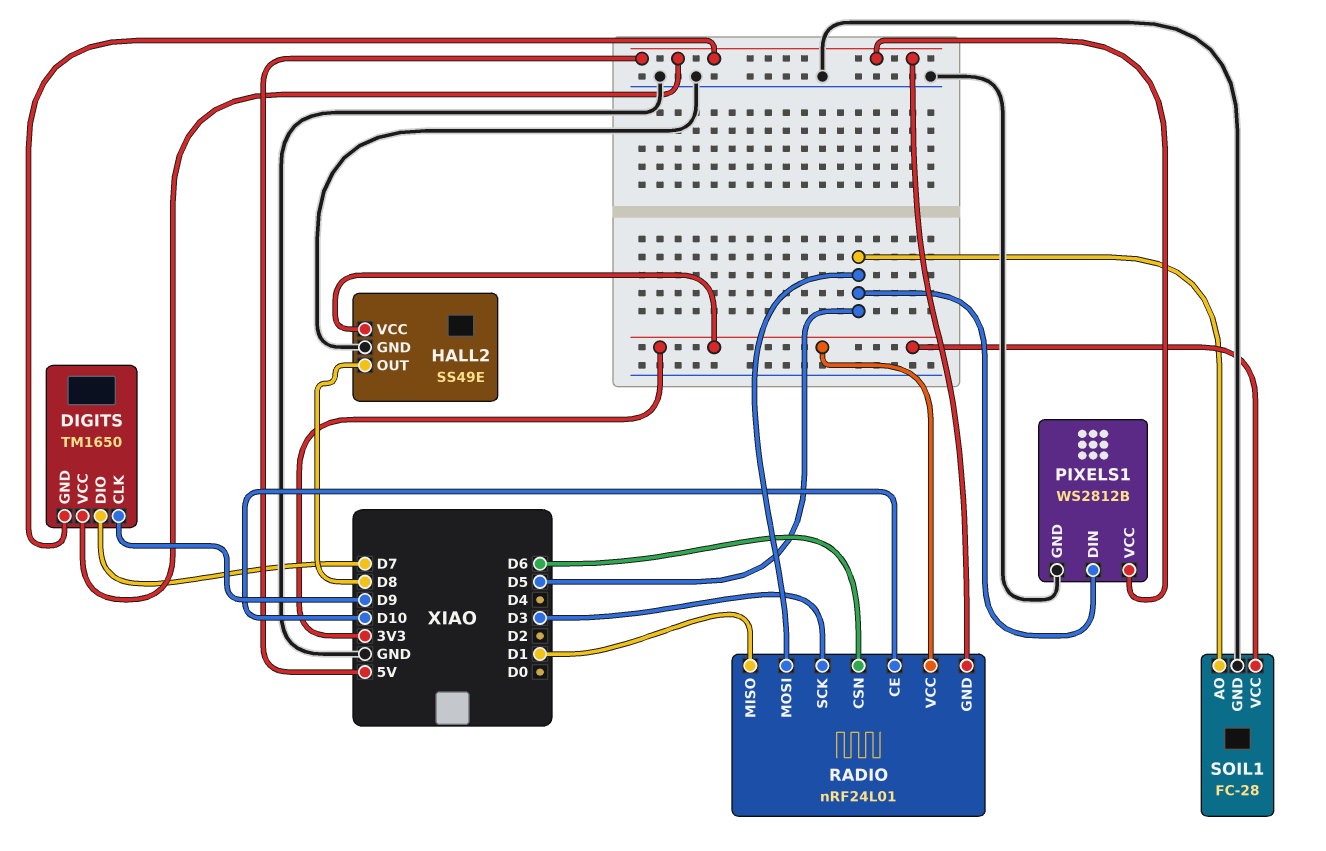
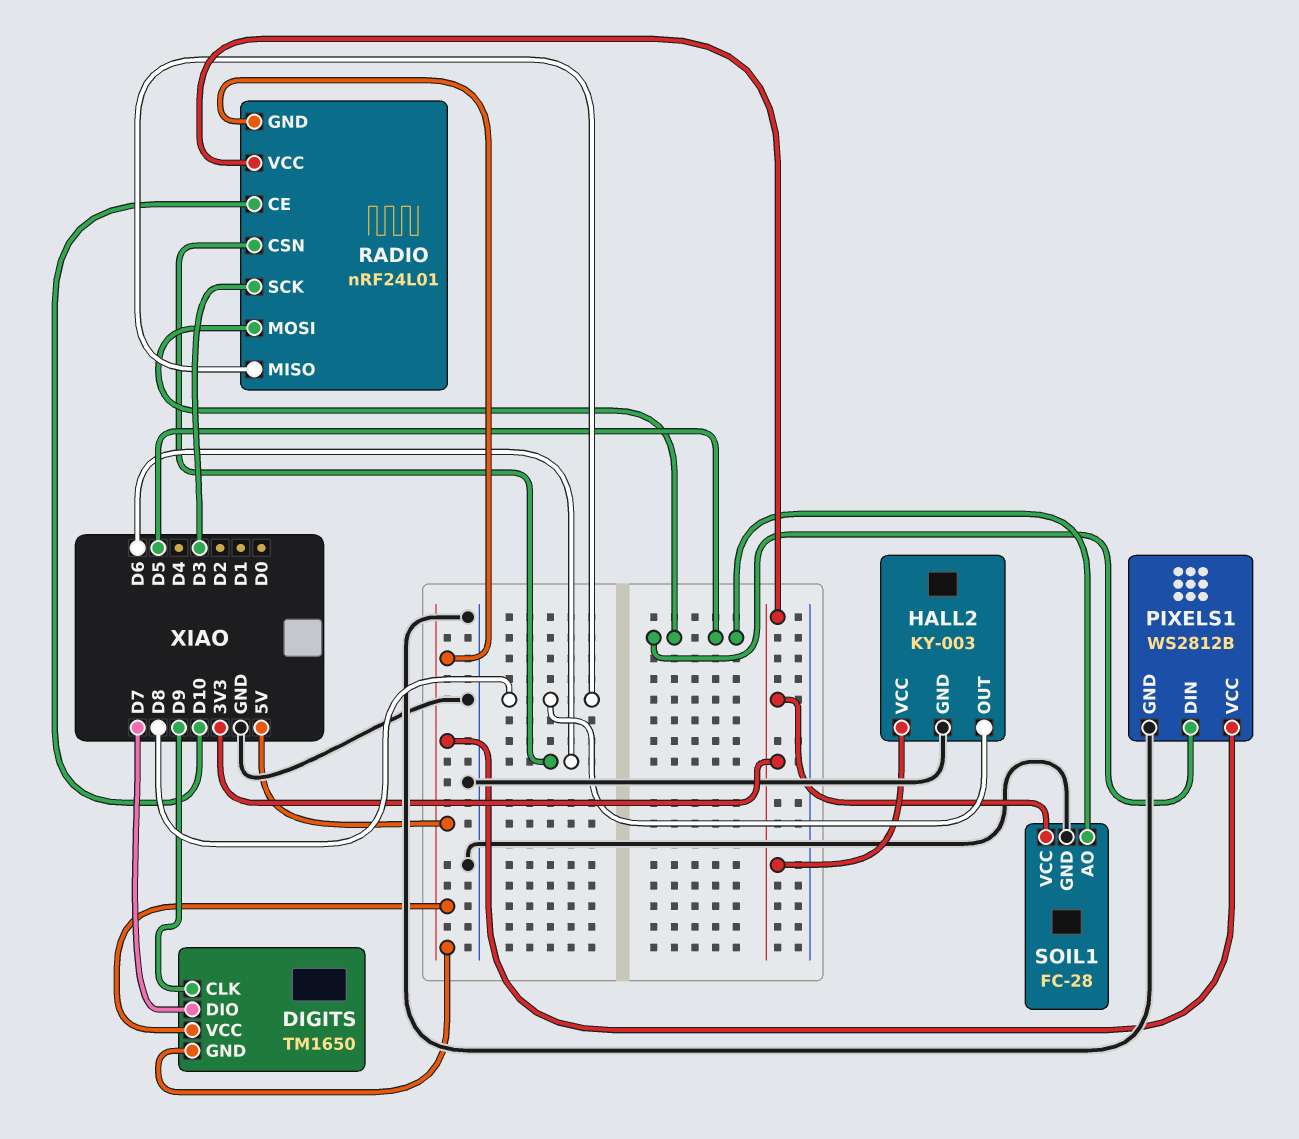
HALL2: SS49E -> KY-003
RADIO pin MISO: D1 -> D8

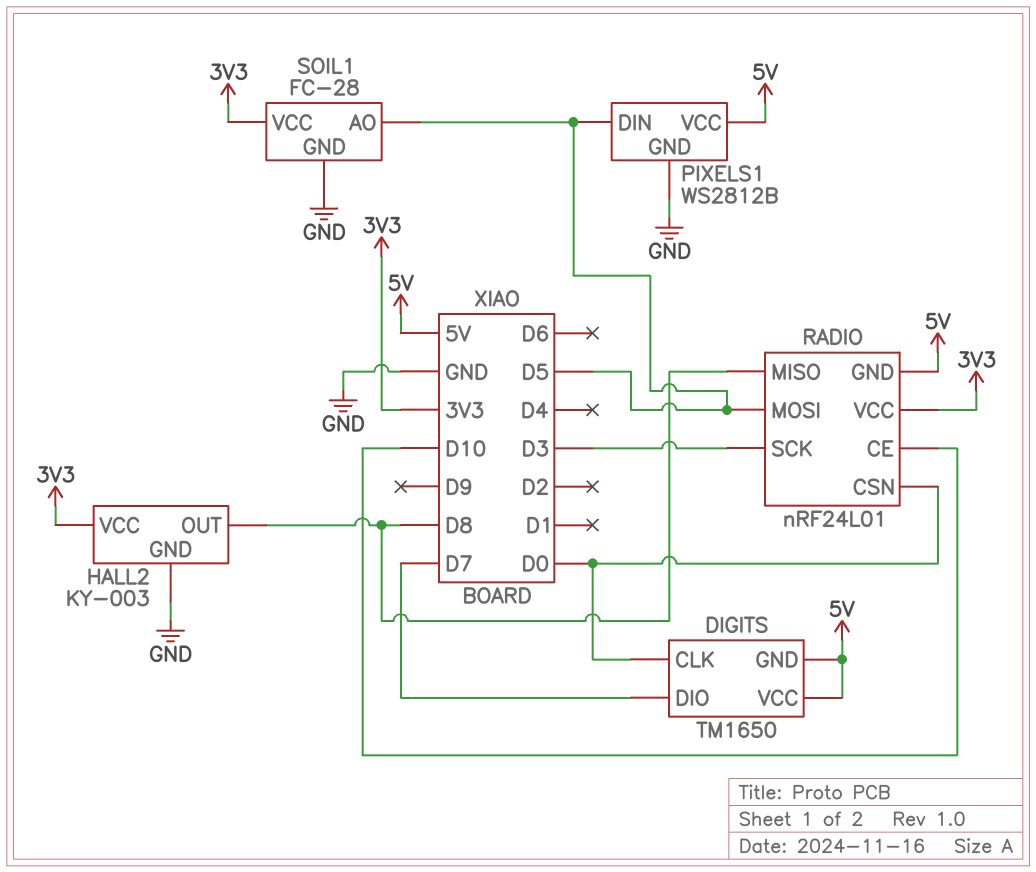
DIGITS pin CLK: D9 -> D0
RADIO pin CSN: D6 -> D0

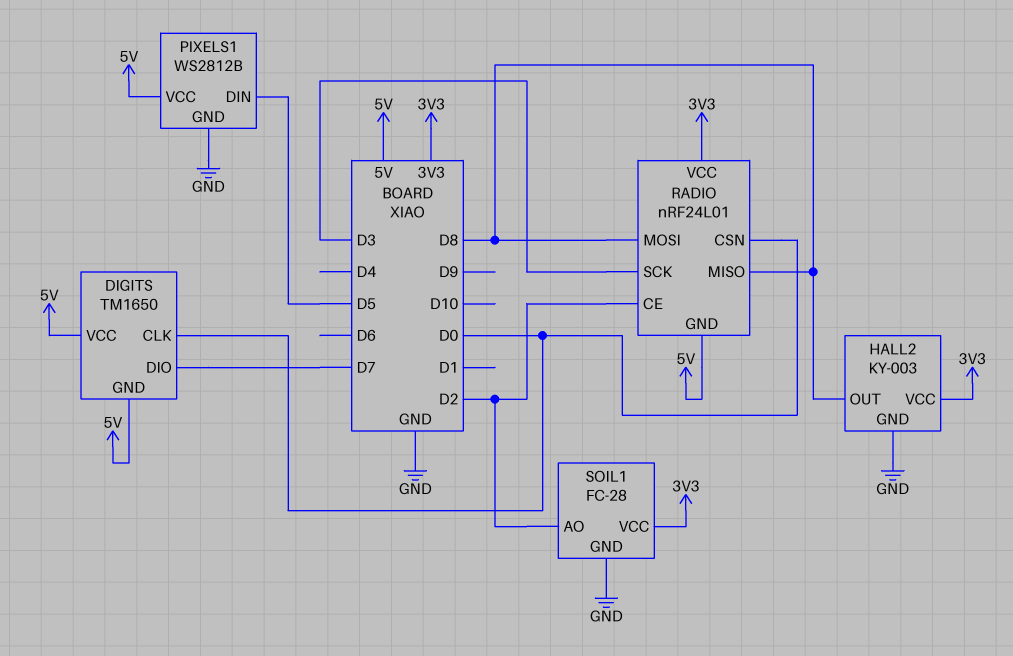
RADIO pin CE: D10 -> D2
RADIO pin MOSI: D5 -> D8
SOIL1 pin AO: D5 -> D2

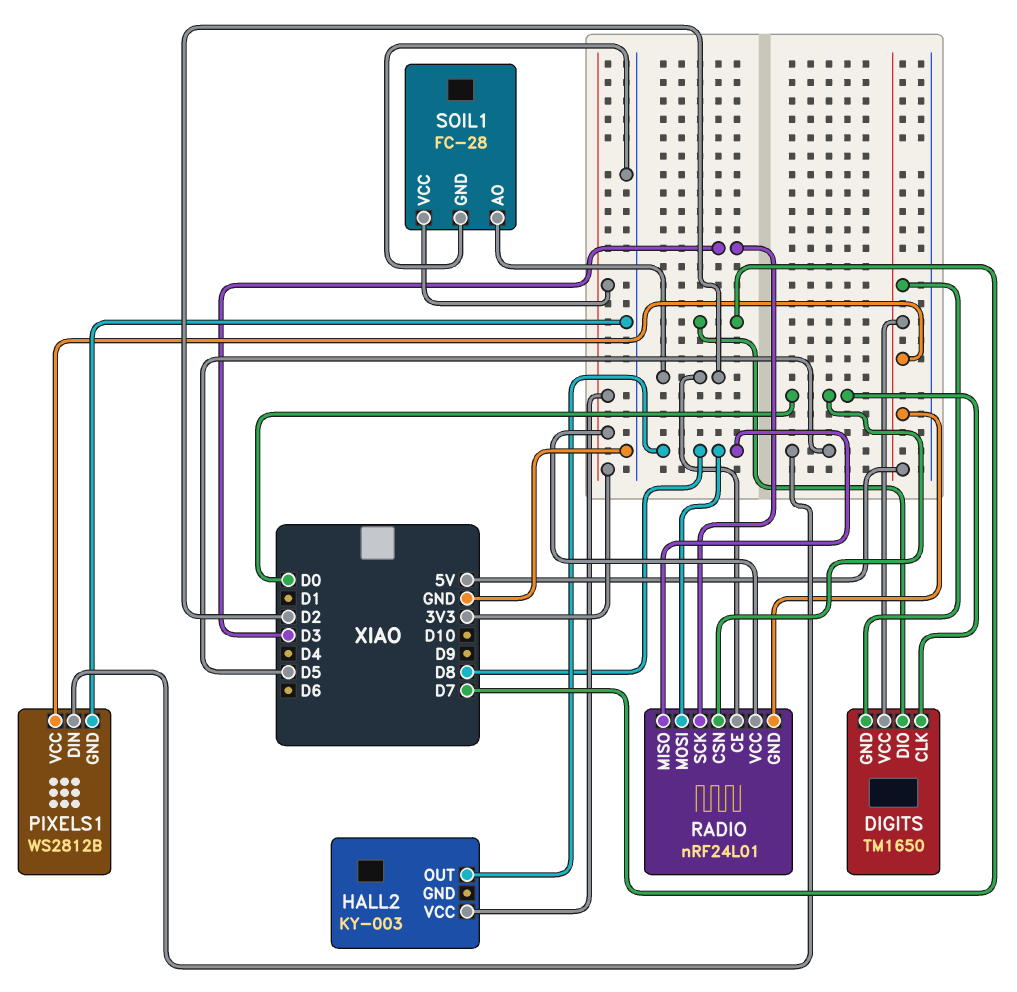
HALL2 pin GND: GND -> none

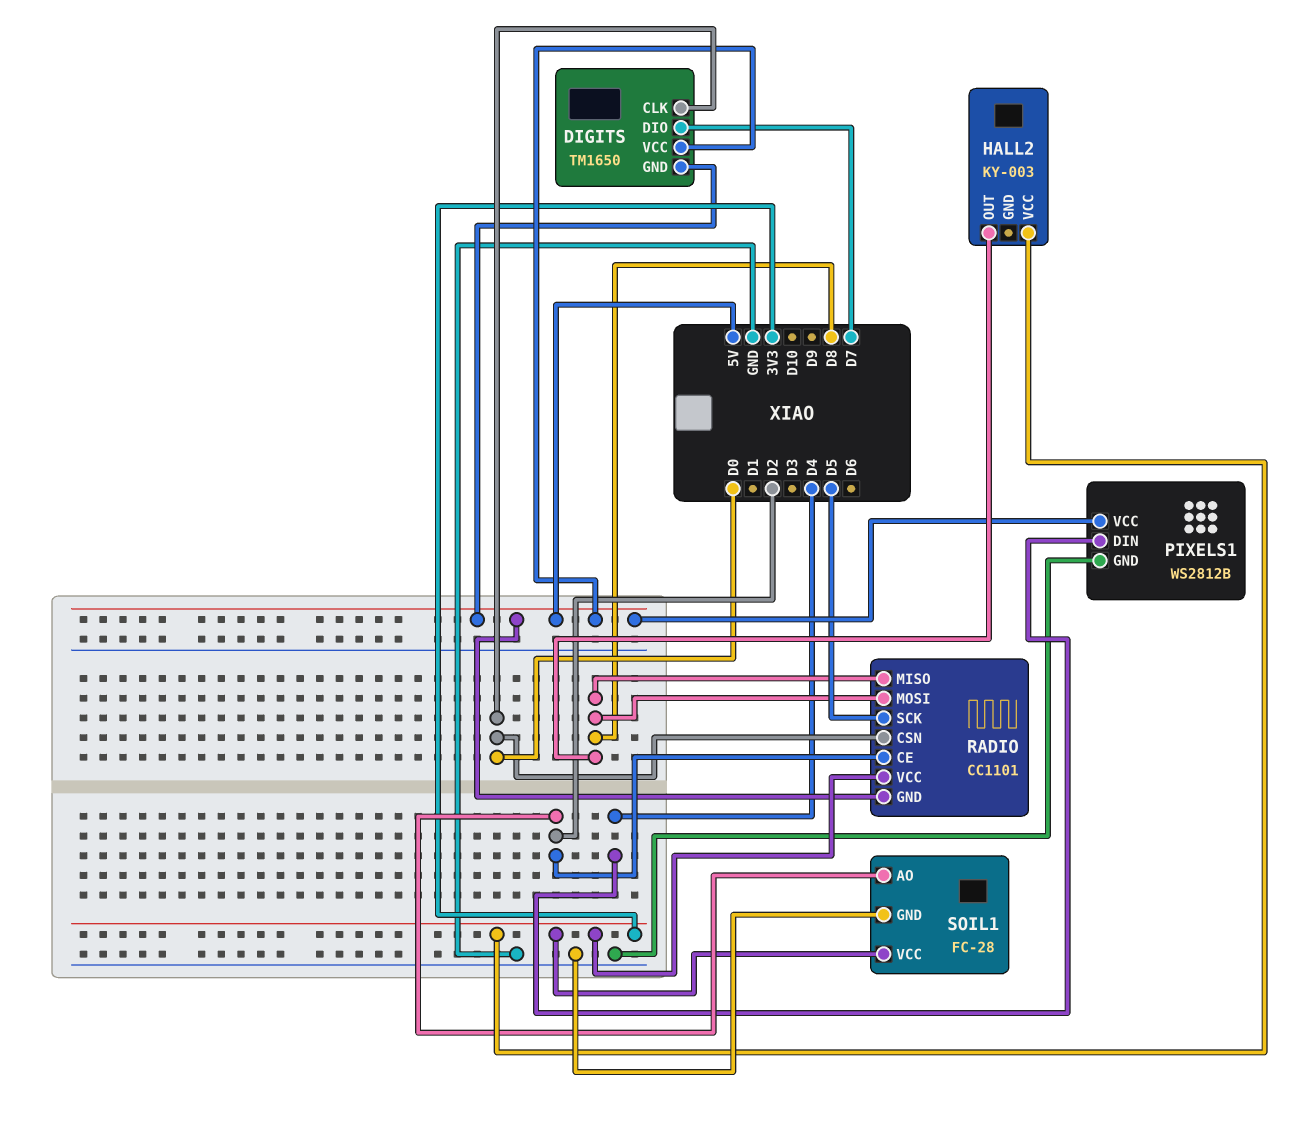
PIXELS1 pin DIN: D5 -> D4
RADIO: nRF24L01 -> CC1101
RADIO pin SCK: D3 -> D5

